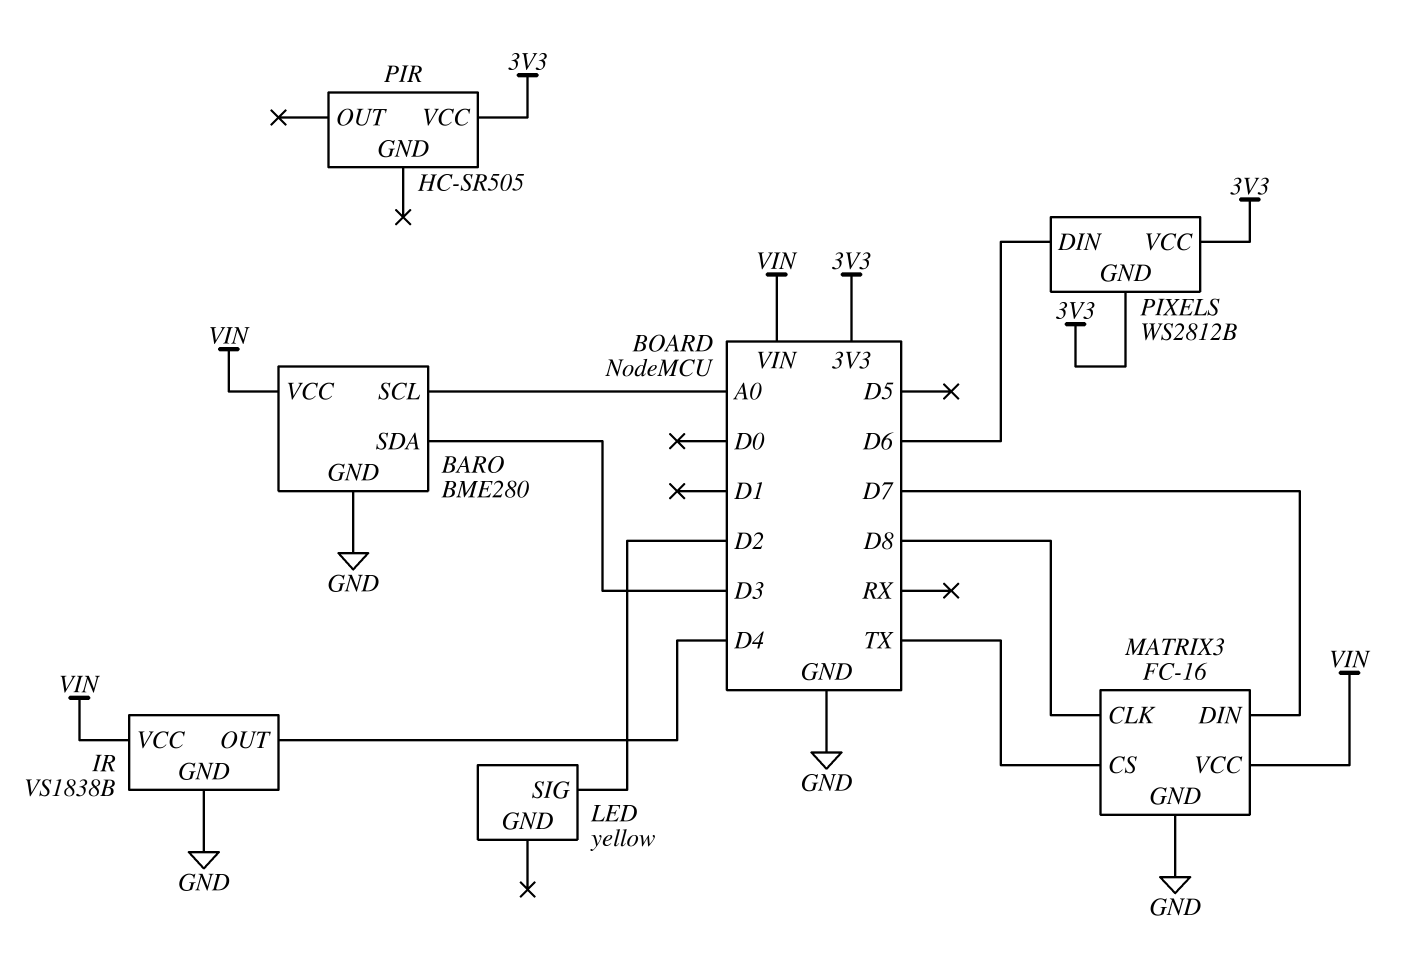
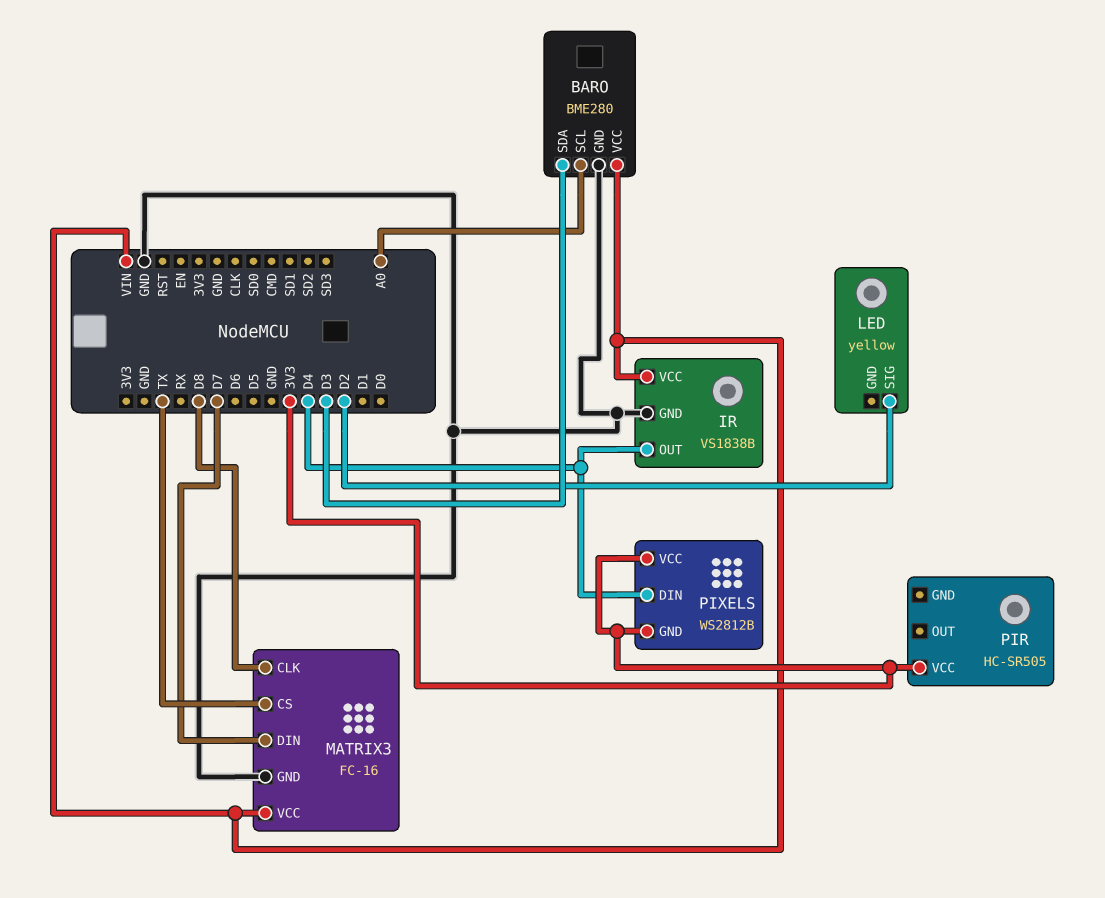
PIXELS pin DIN: D6 -> D4

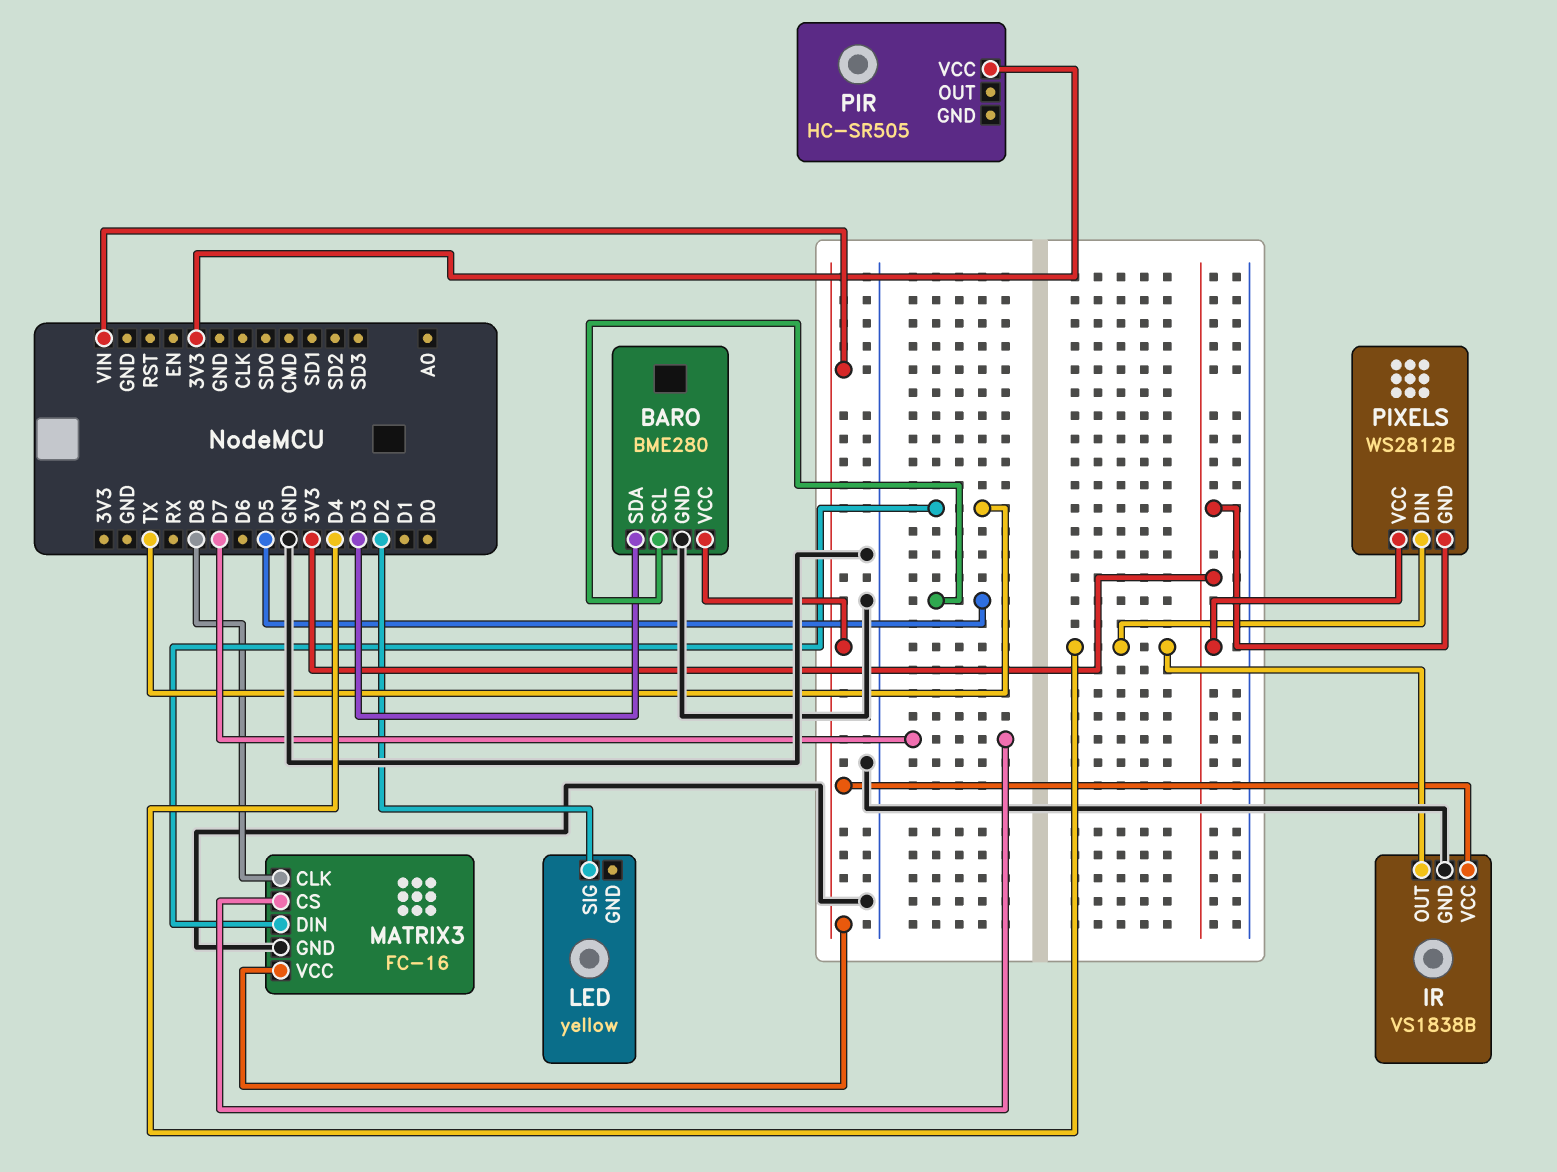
BARO pin SCL: A0 -> D5
MATRIX3 pin CS: TX -> D7
MATRIX3 pin DIN: D7 -> TX

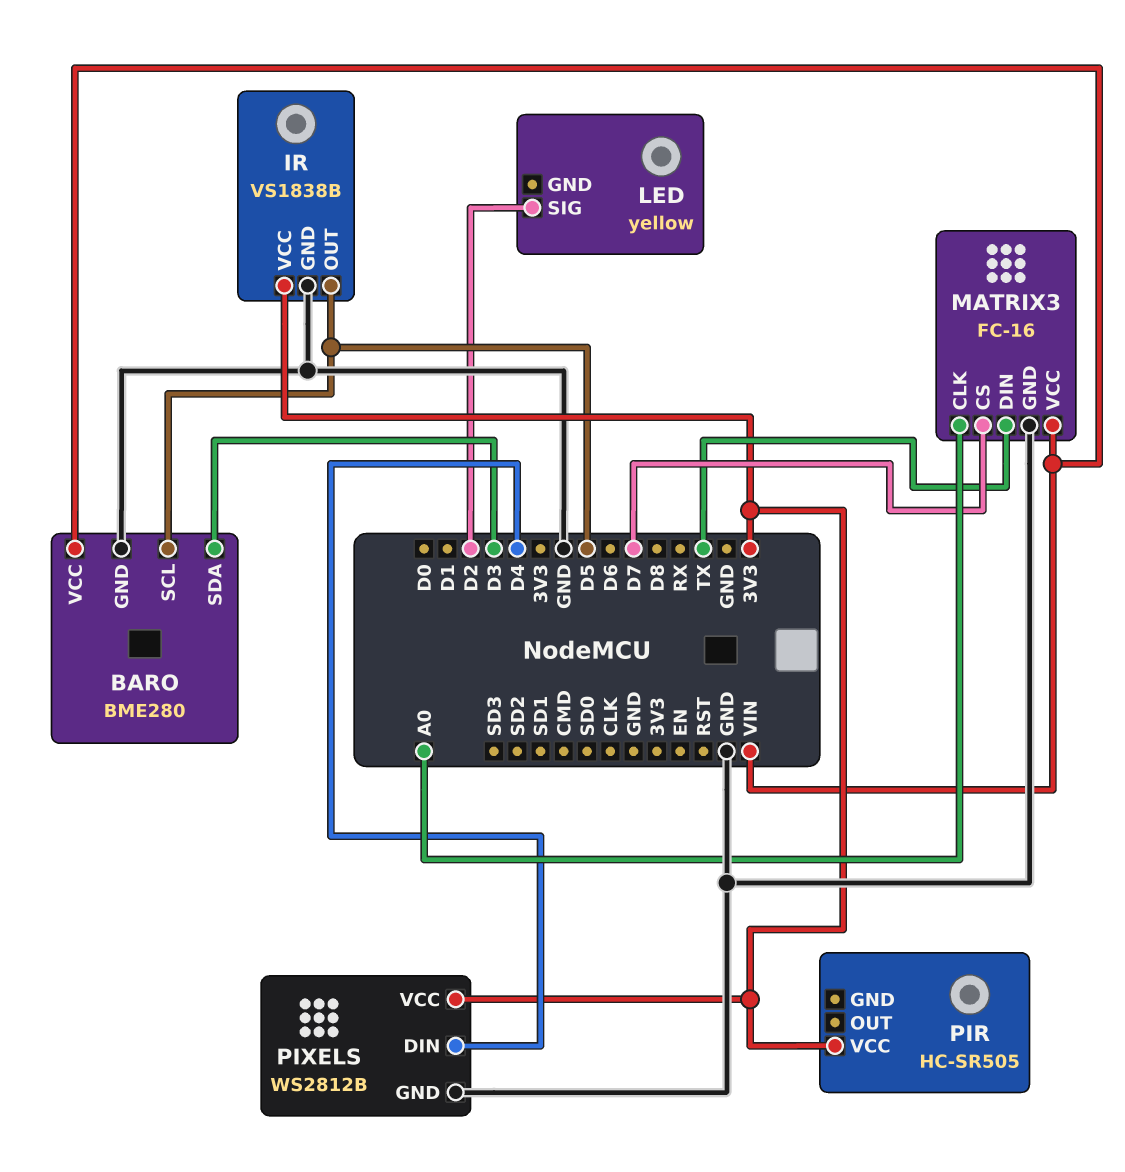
IR pin OUT: D4 -> D5
IR pin VCC: VIN -> 3V3
MATRIX3 pin CLK: D8 -> A0
PIXELS pin GND: 3V3 -> GND

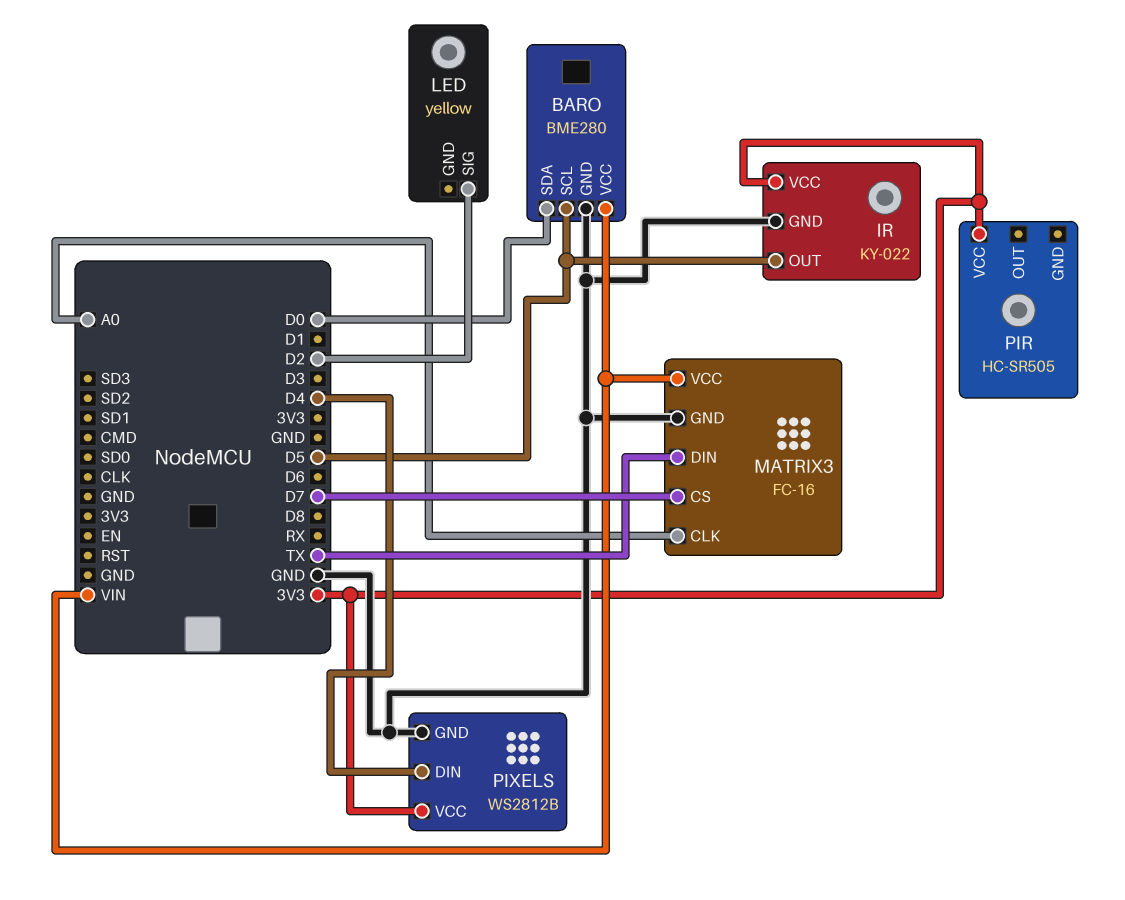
BARO pin SDA: D3 -> D0
IR: VS1838B -> KY-022

